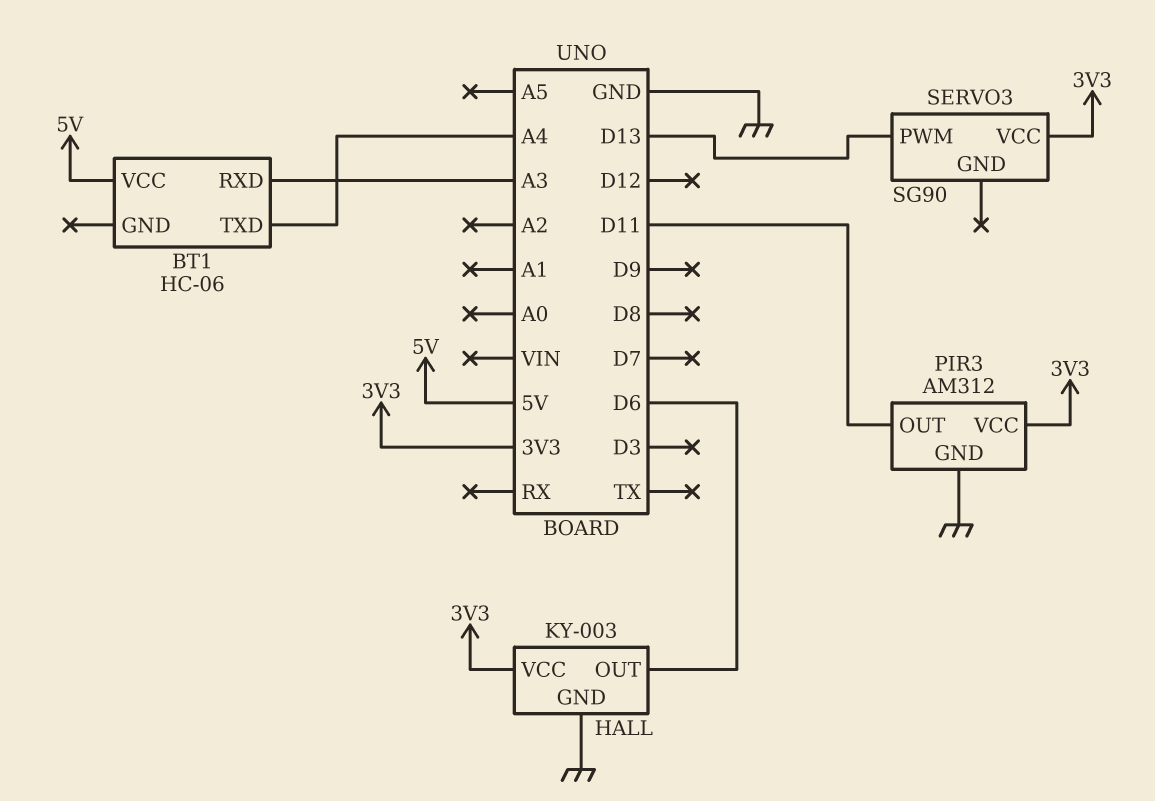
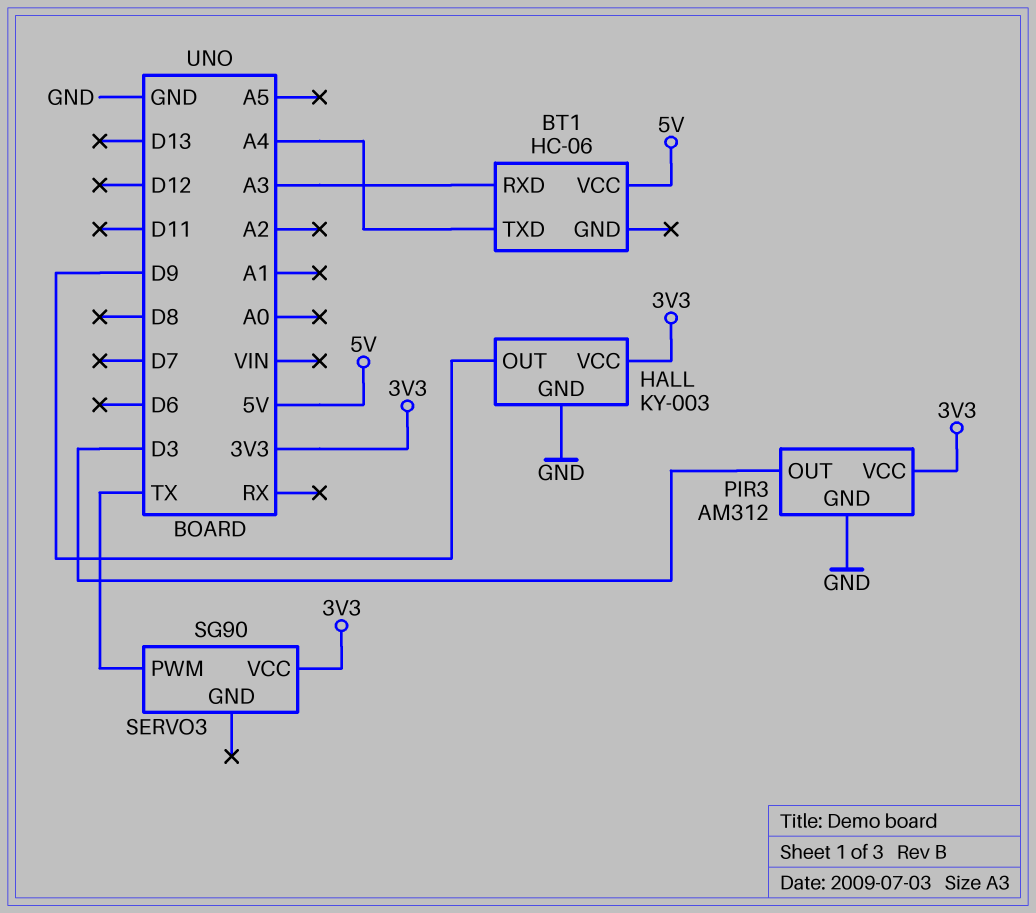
HALL pin OUT: D6 -> D9
PIR3 pin OUT: D11 -> D3
SERVO3 pin PWM: D13 -> TX

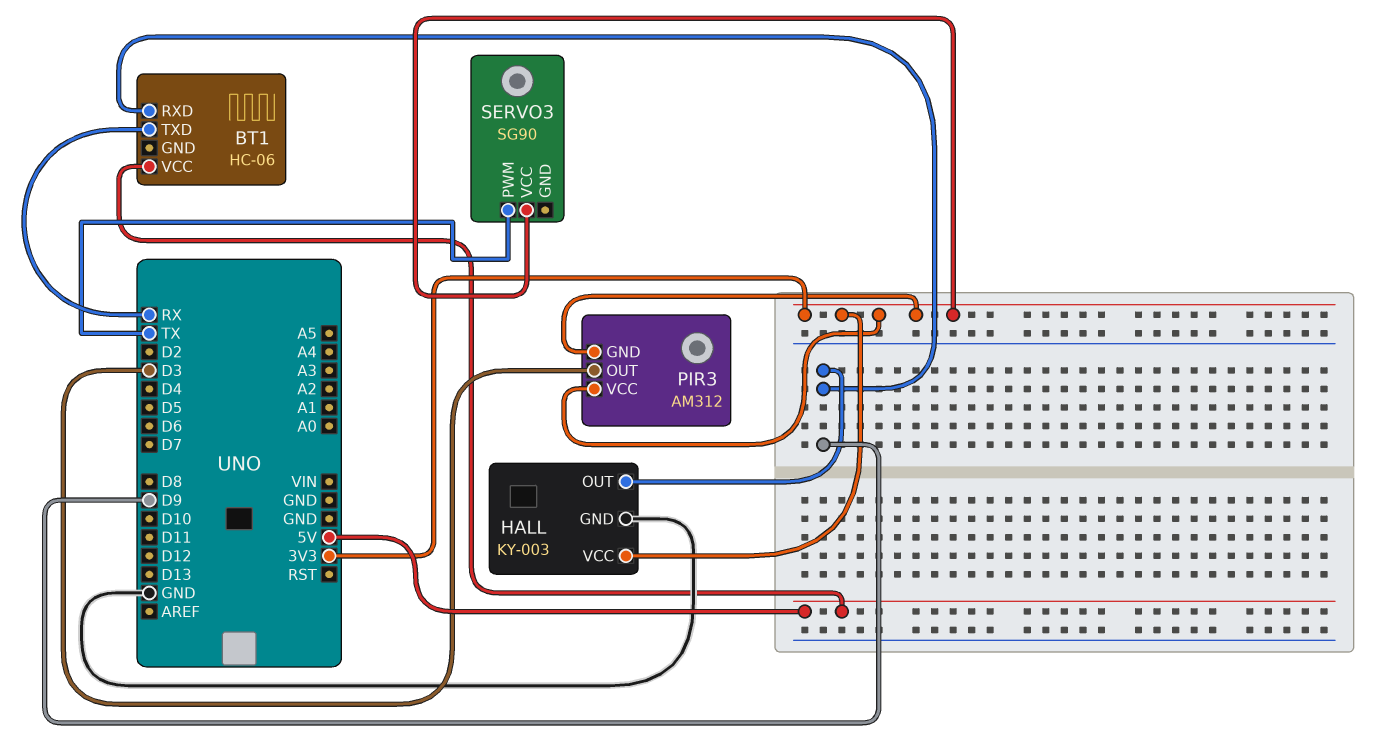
BT1 pin RXD: A3 -> D9
BT1 pin TXD: A4 -> RX
PIR3 pin GND: GND -> 3V3

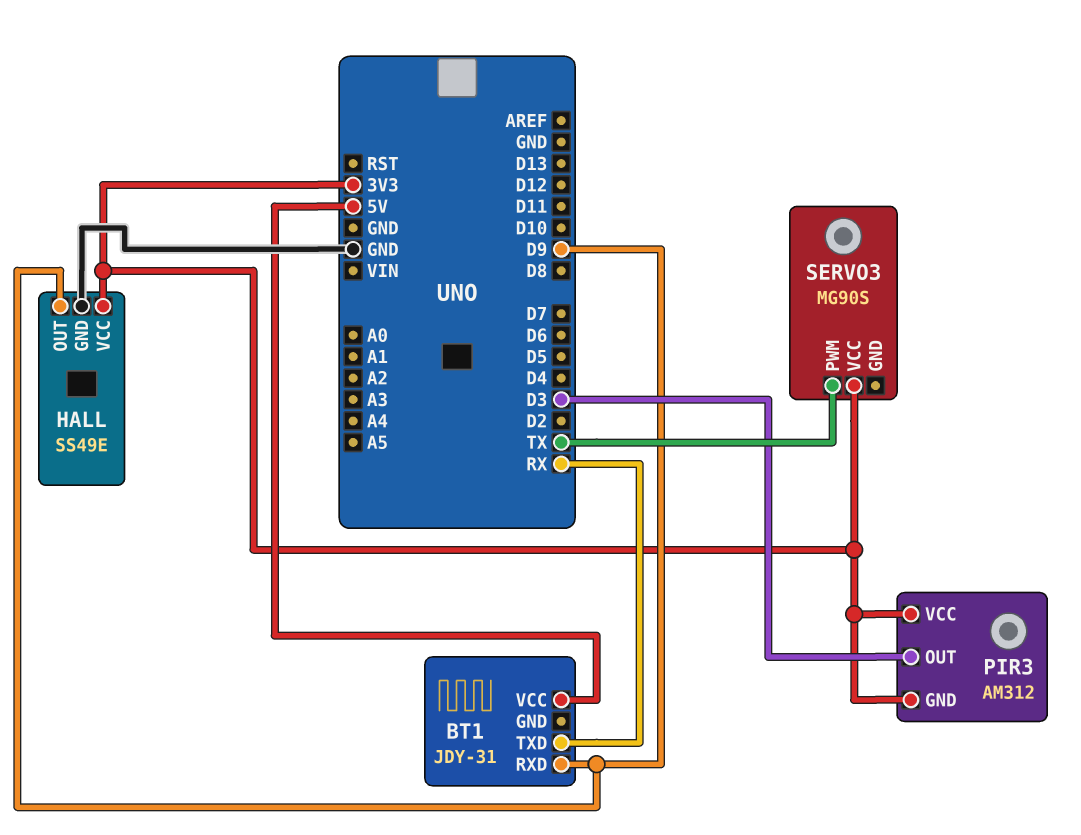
BT1: HC-06 -> JDY-31
HALL: KY-003 -> SS49E
SERVO3: SG90 -> MG90S

